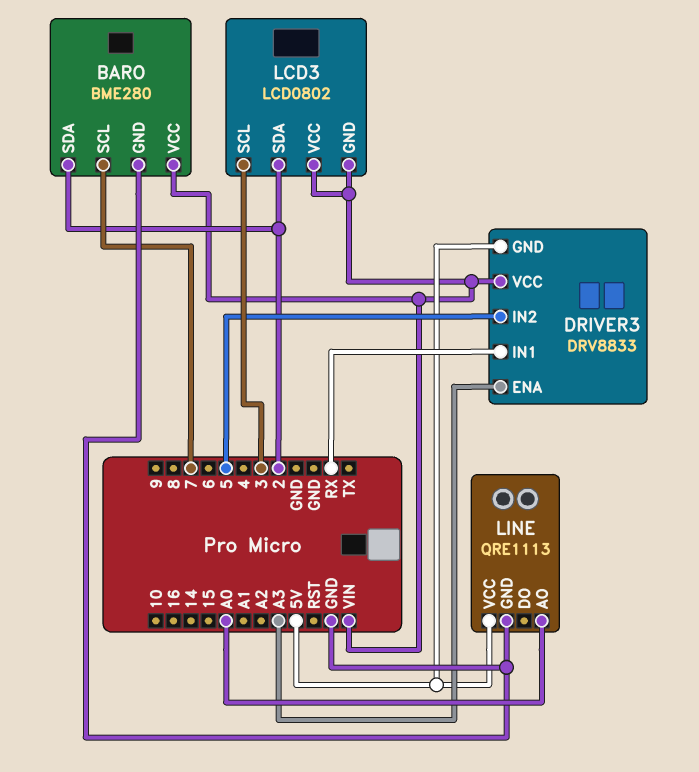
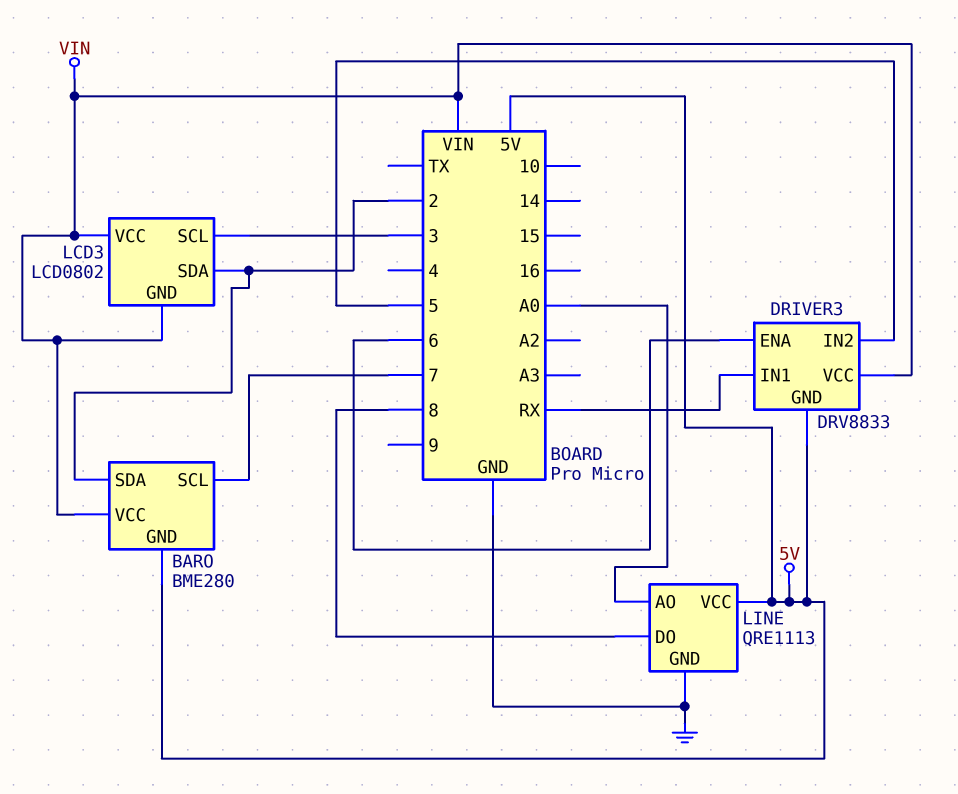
BARO pin GND: GND -> 5V
DRIVER3 pin ENA: A3 -> 6
LINE pin DO: none -> 8

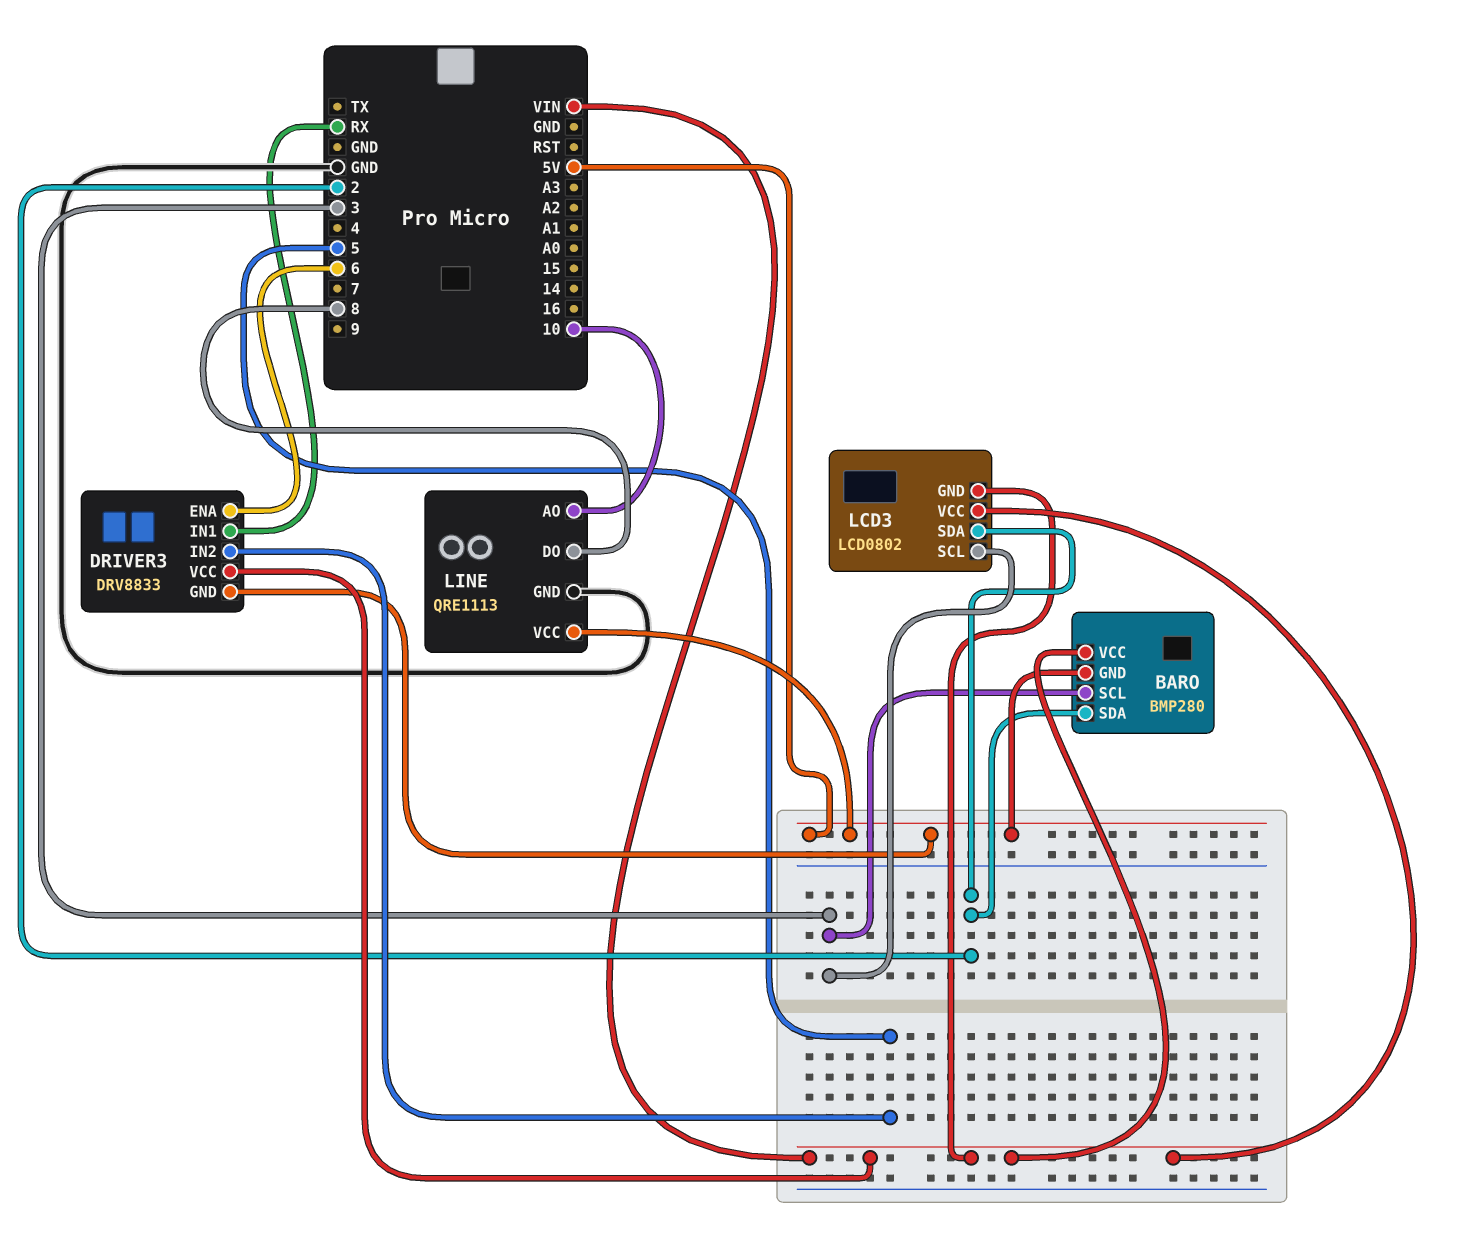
BARO: BME280 -> BMP280
BARO pin SCL: 7 -> 3
LINE pin AO: A0 -> 10

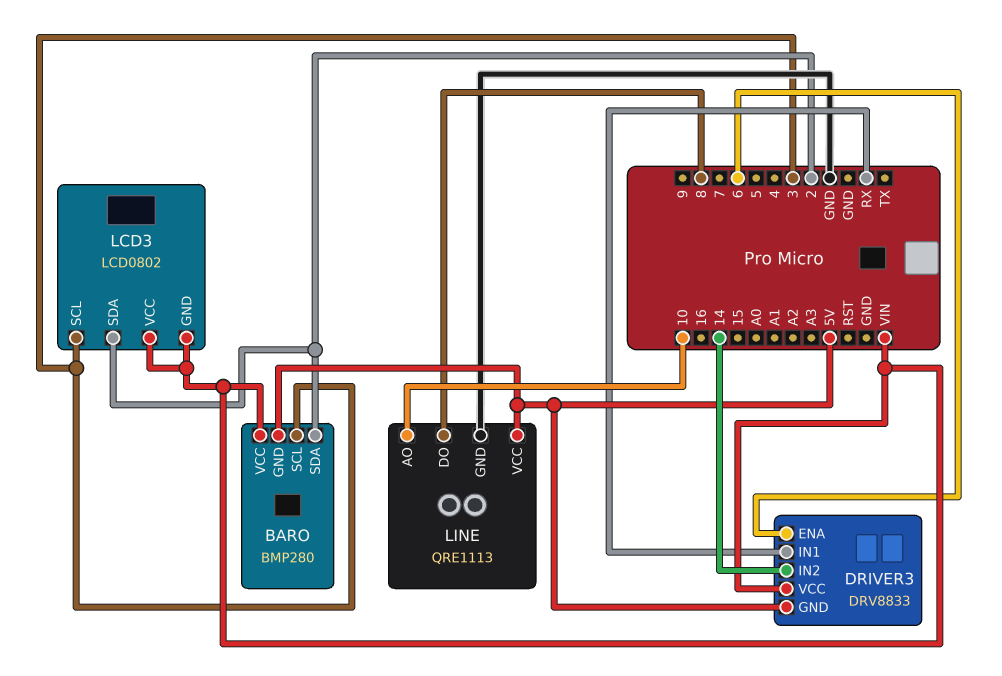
DRIVER3 pin IN2: 5 -> 14

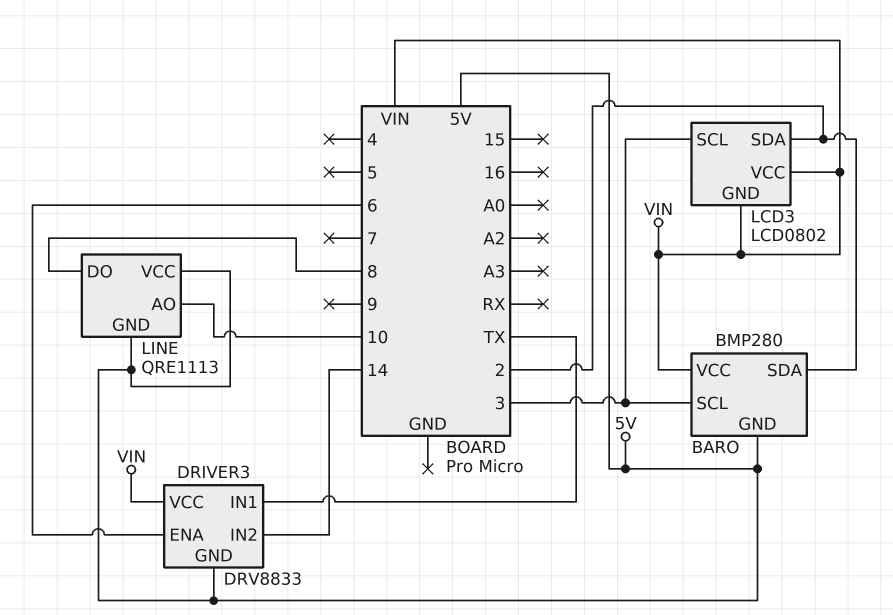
DRIVER3 pin IN1: RX -> TX
LINE pin GND: GND -> 5V

